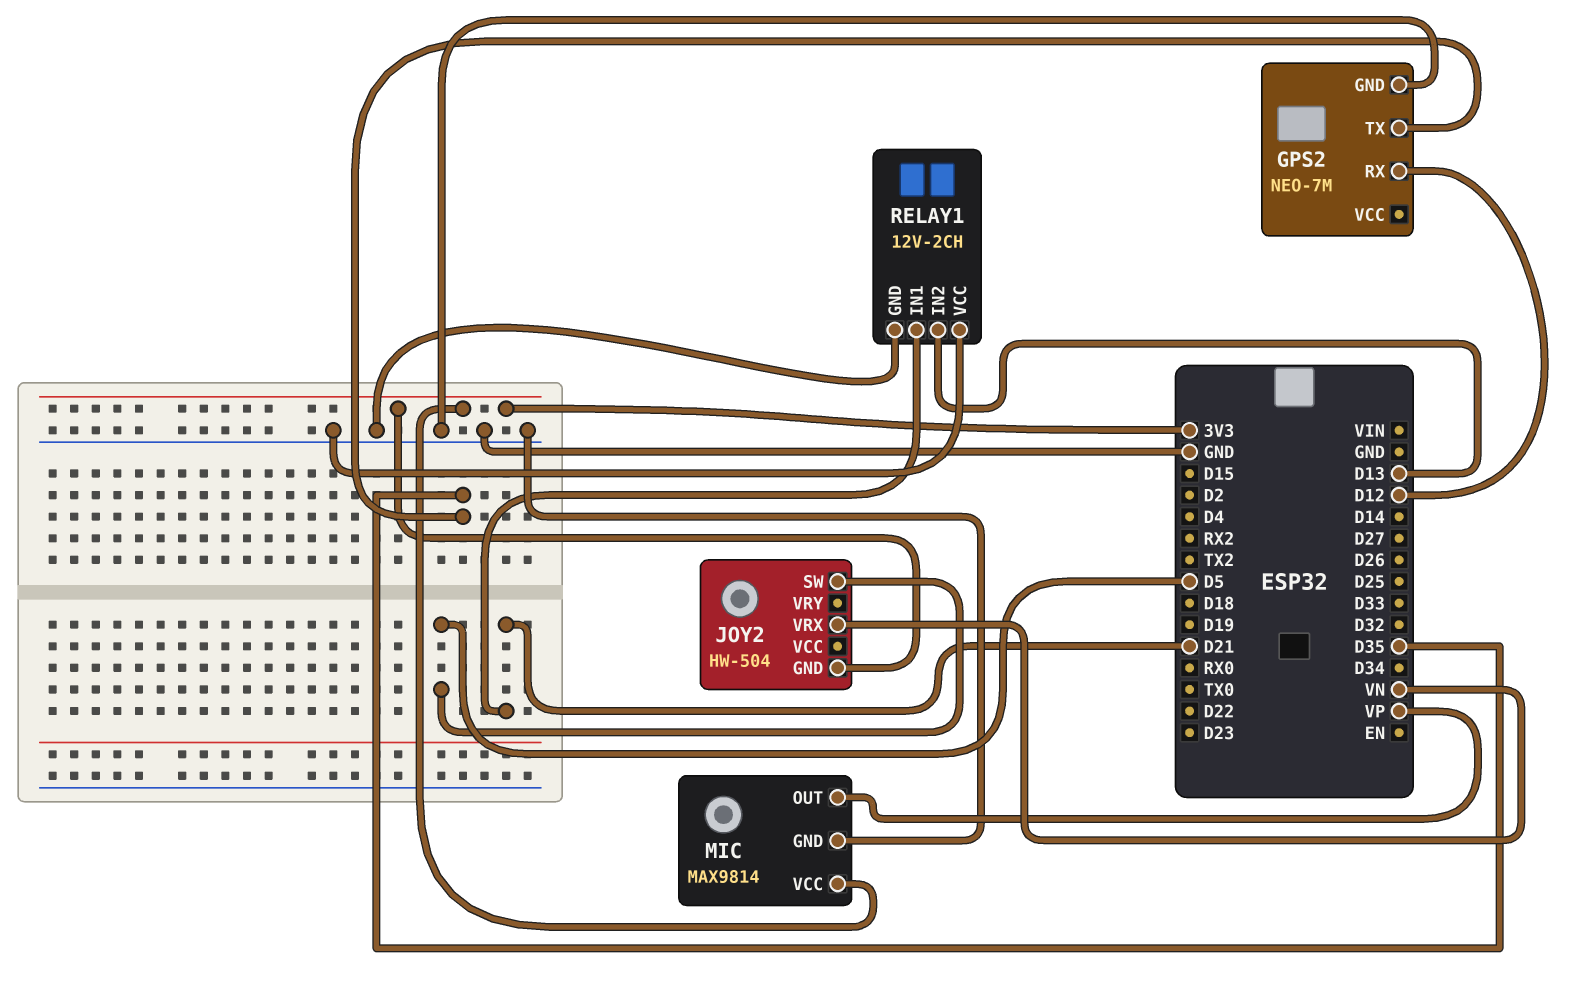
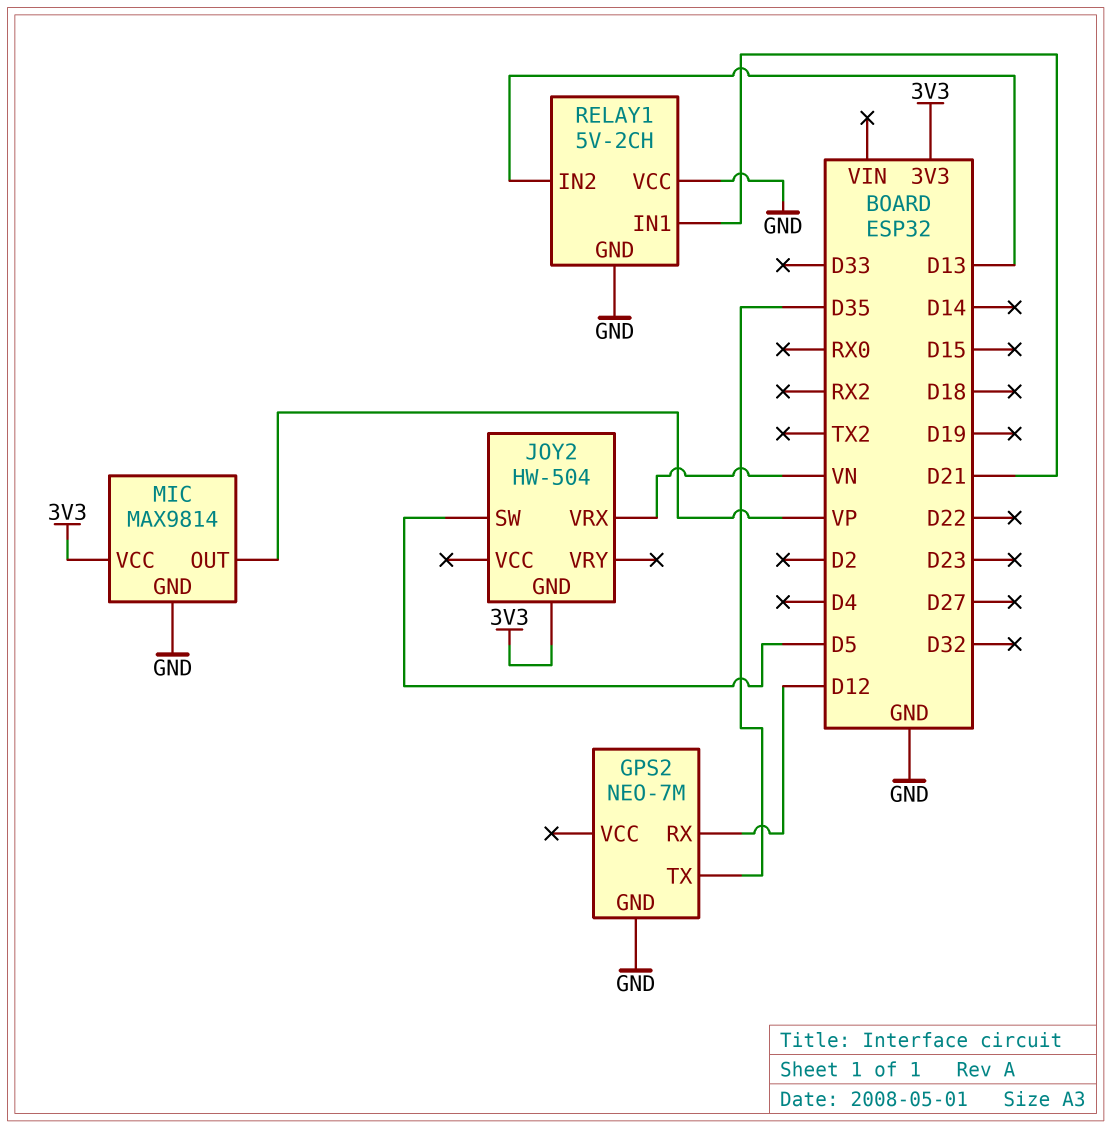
RELAY1: 12V-2CH -> 5V-2CH

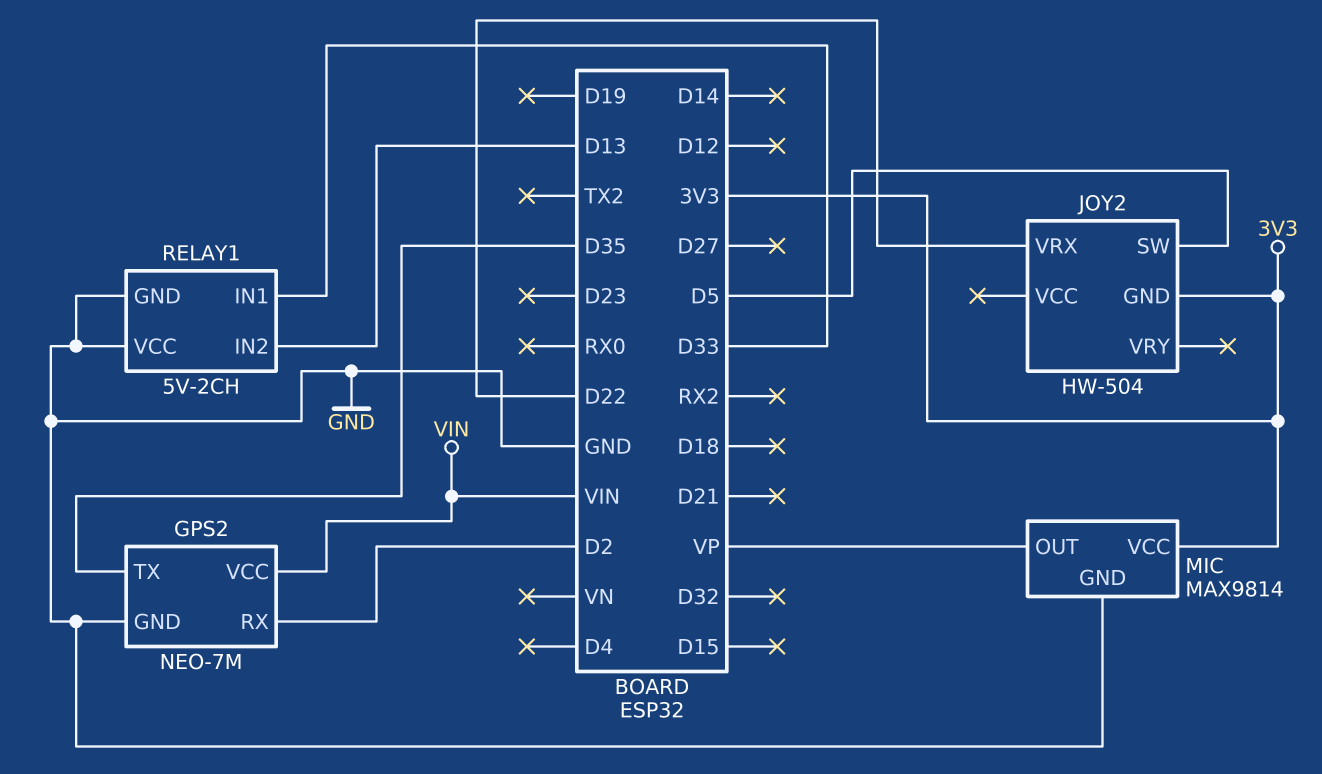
GPS2 pin RX: D12 -> D2
GPS2 pin VCC: none -> VIN
JOY2 pin VRX: VN -> D22
RELAY1 pin IN1: D21 -> D33

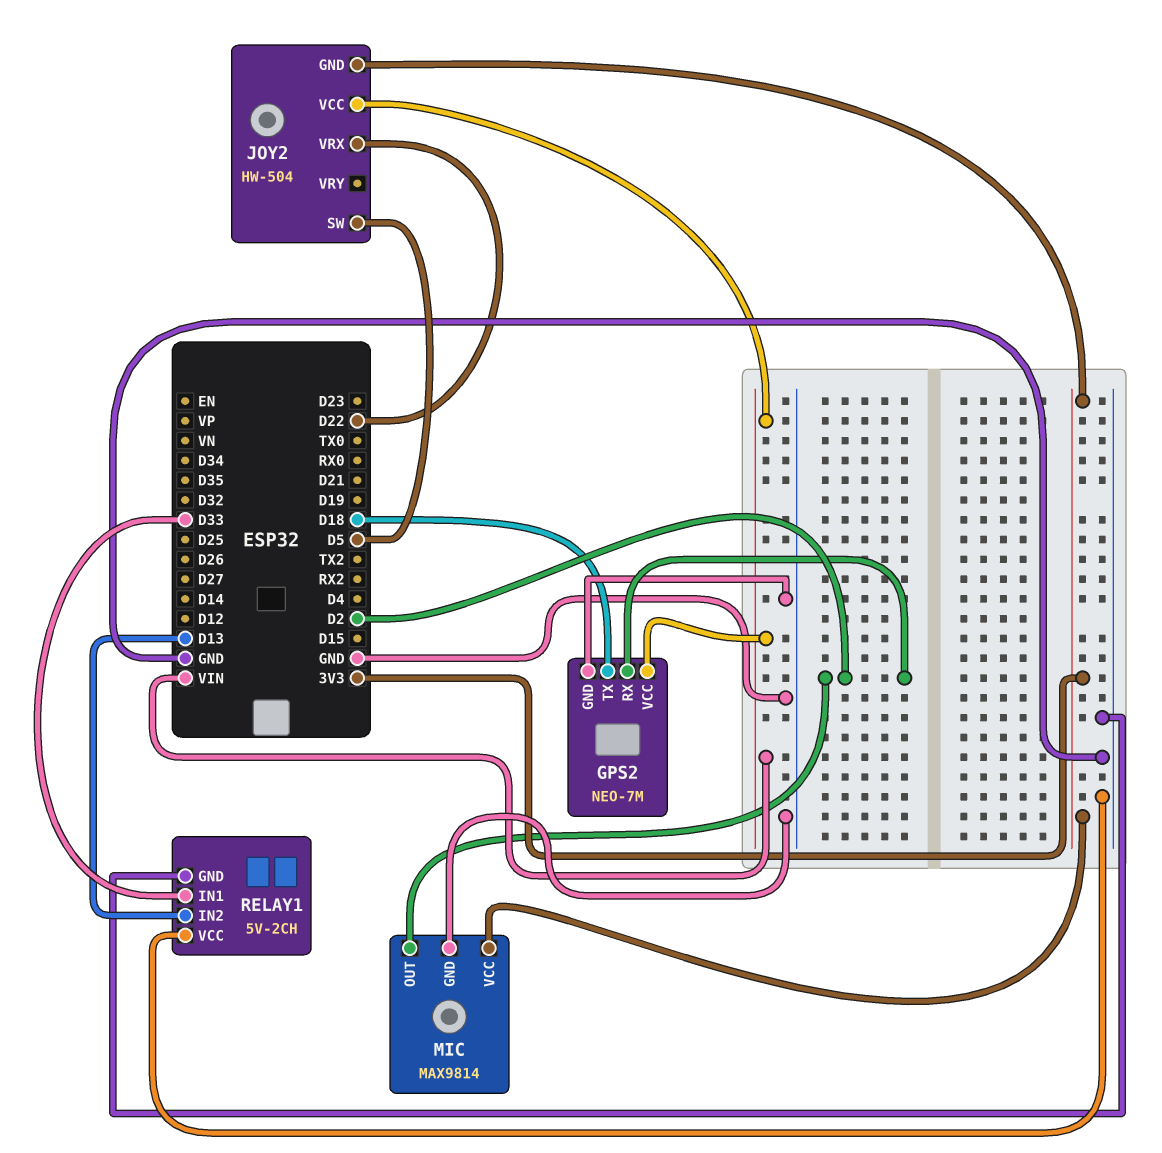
GPS2 pin TX: D35 -> D18
JOY2 pin VCC: none -> VIN
MIC pin OUT: VP -> D2

